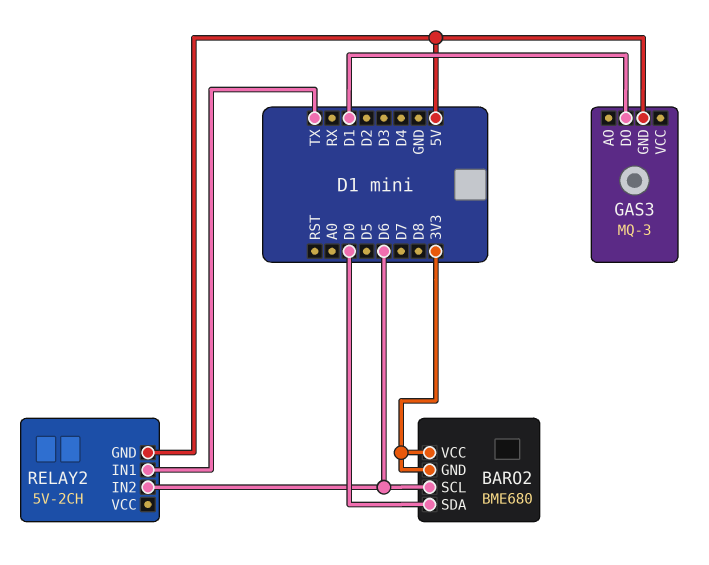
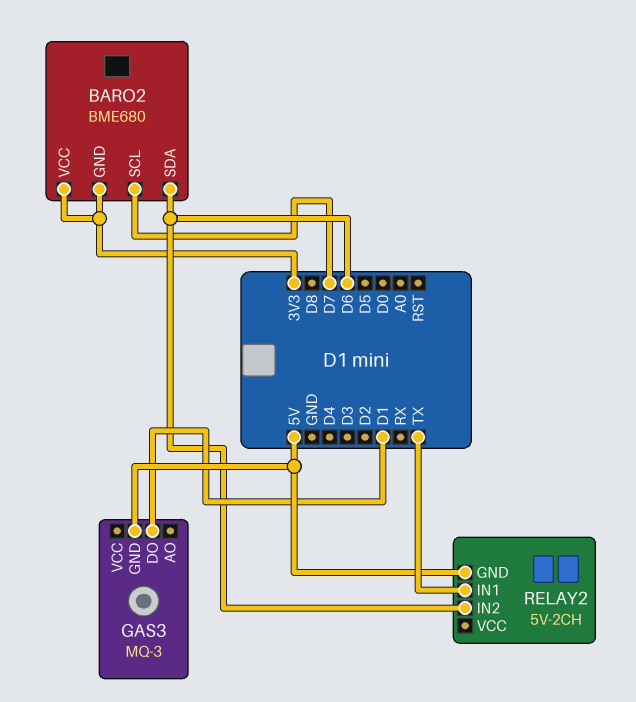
BARO2 pin SCL: D6 -> D7
BARO2 pin SDA: D0 -> D6

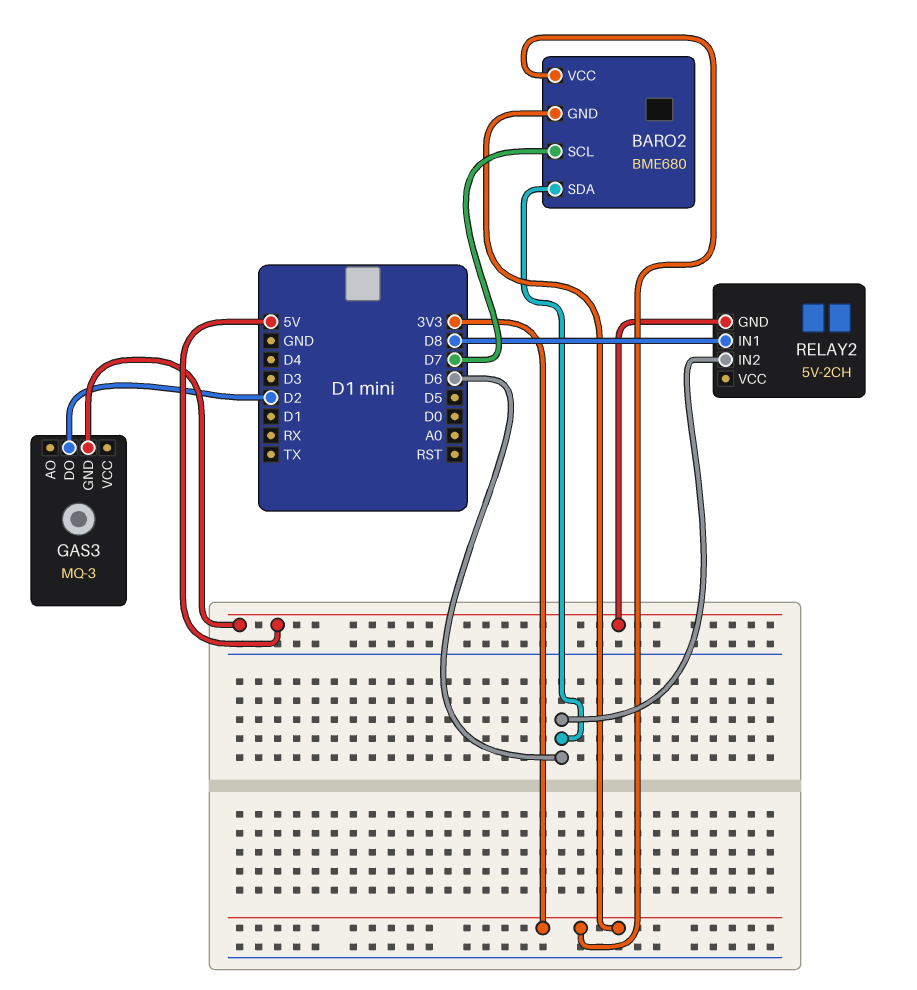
GAS3 pin DO: D1 -> D2
RELAY2 pin IN1: TX -> D8

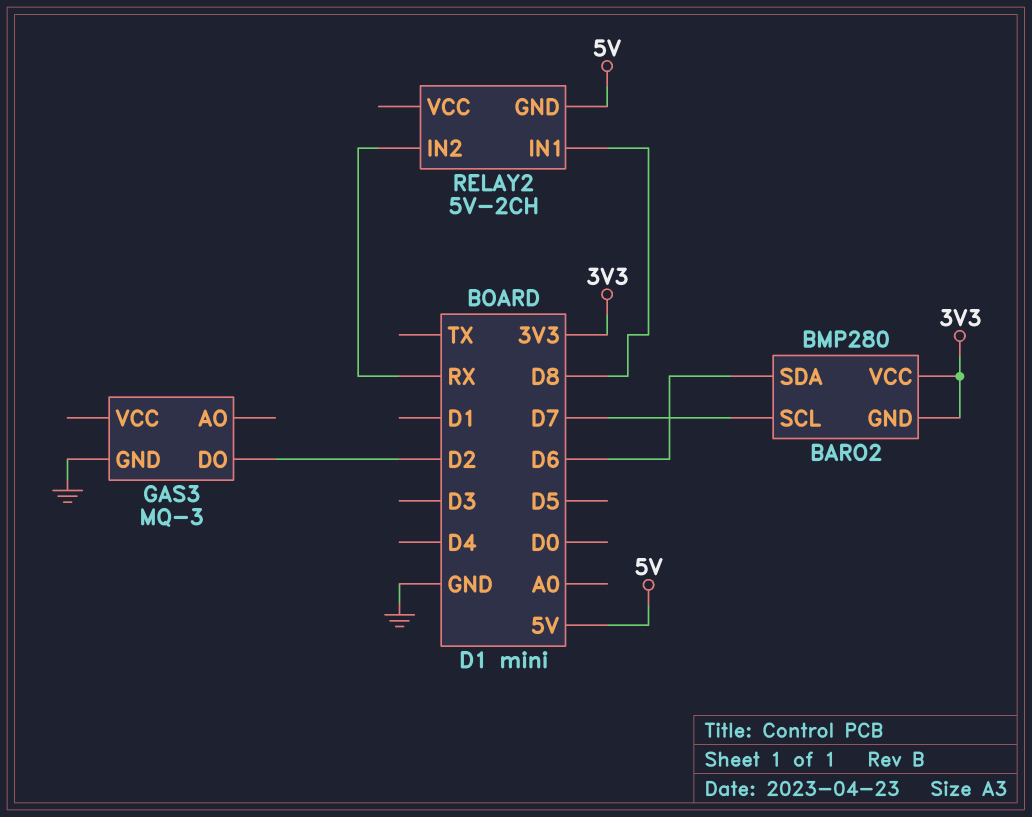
BARO2: BME680 -> BMP280
GAS3 pin GND: 5V -> GND
RELAY2 pin IN2: D6 -> RX

